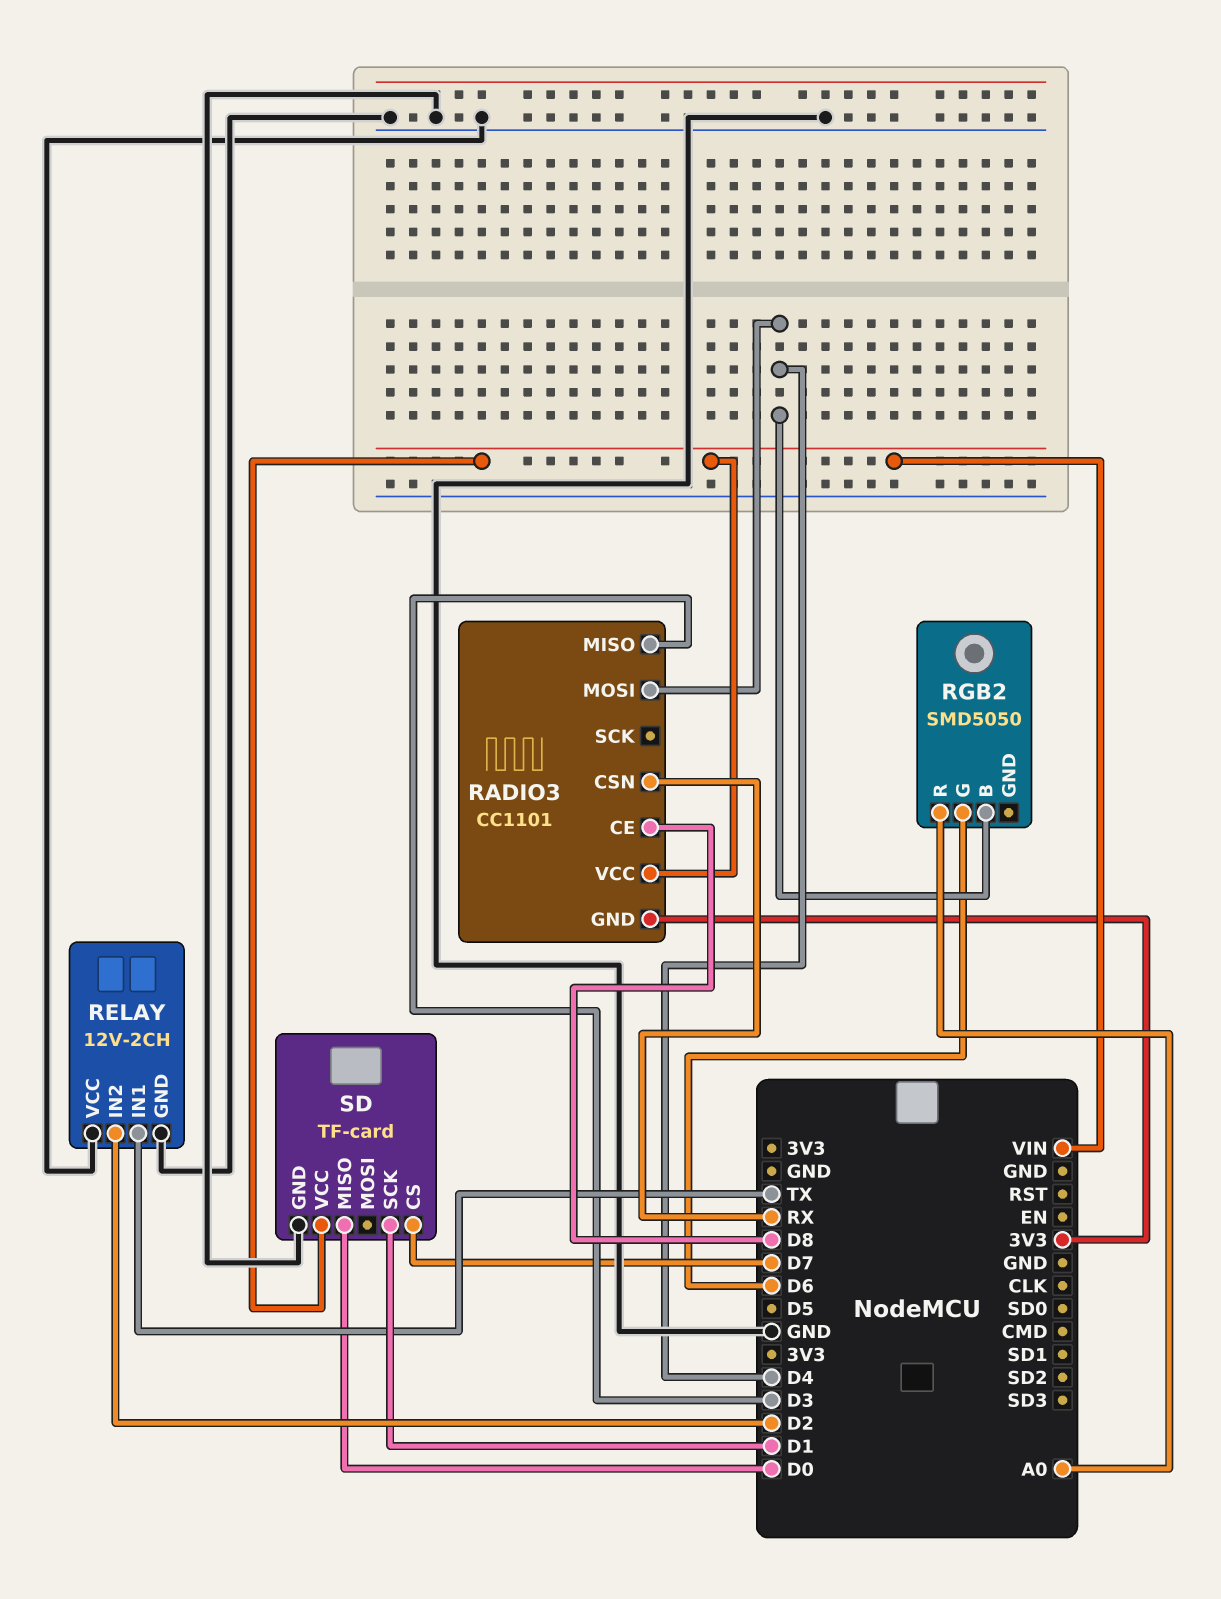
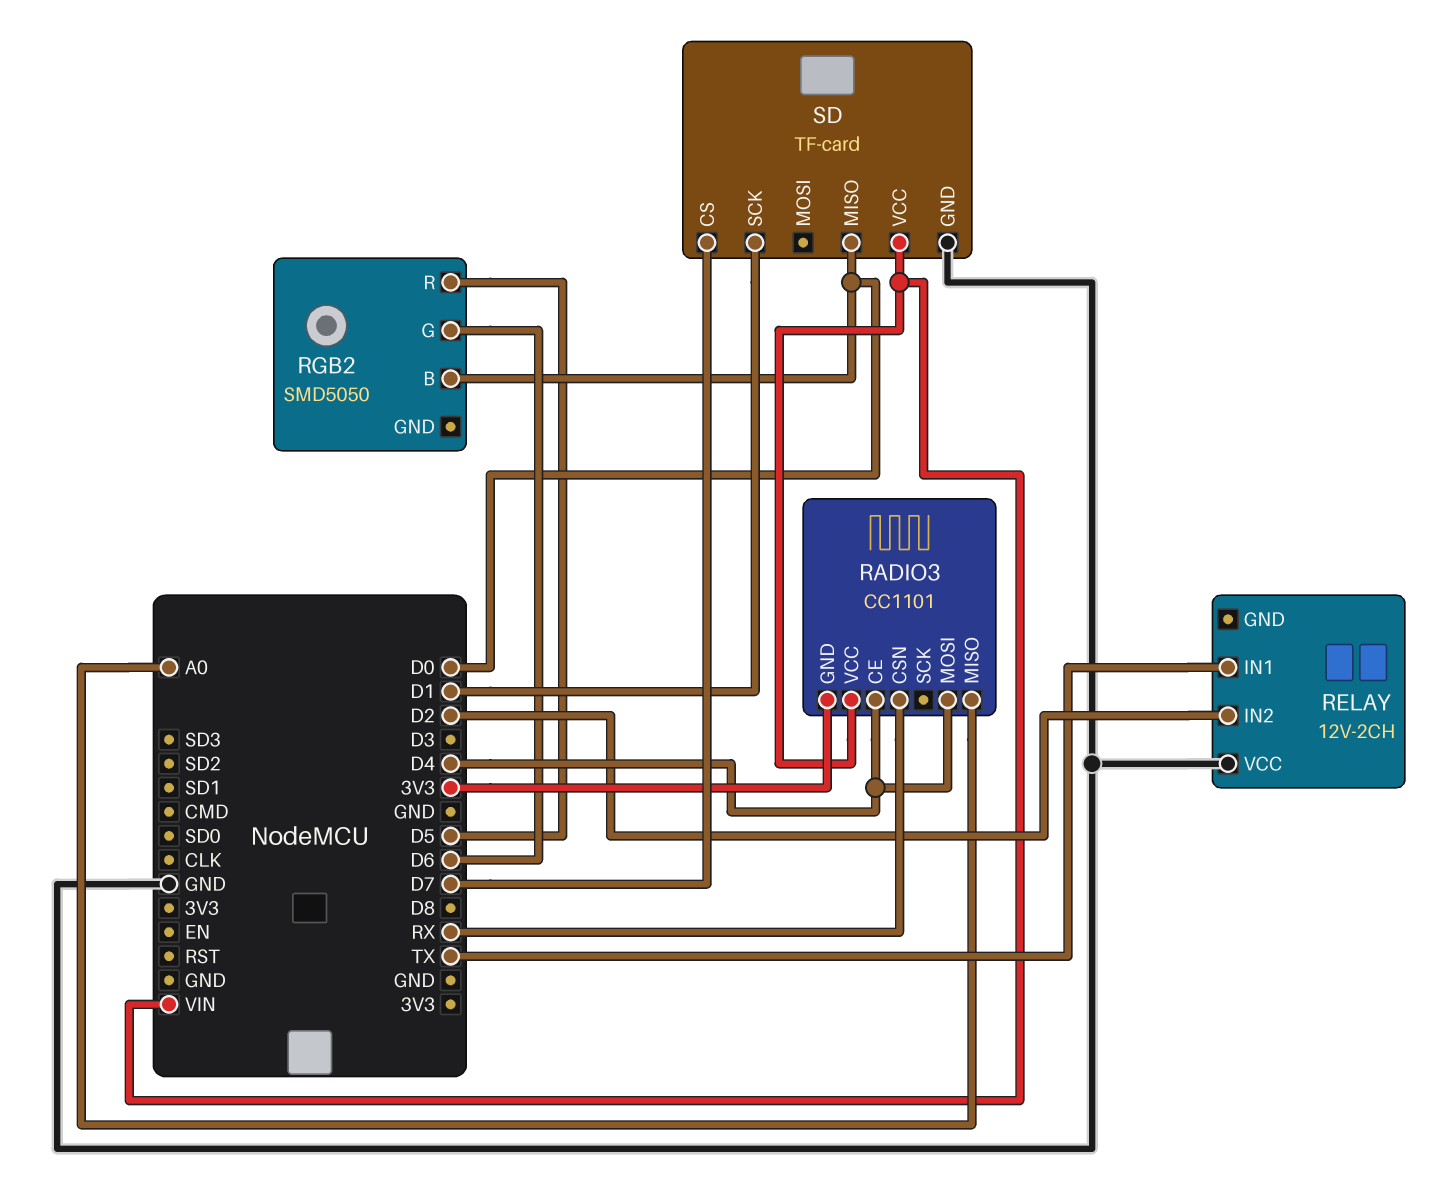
RADIO3 pin CE: D8 -> D4
RADIO3 pin MISO: D3 -> A0
RELAY pin GND: GND -> none
RGB2 pin B: D4 -> D0
RGB2 pin R: A0 -> D5

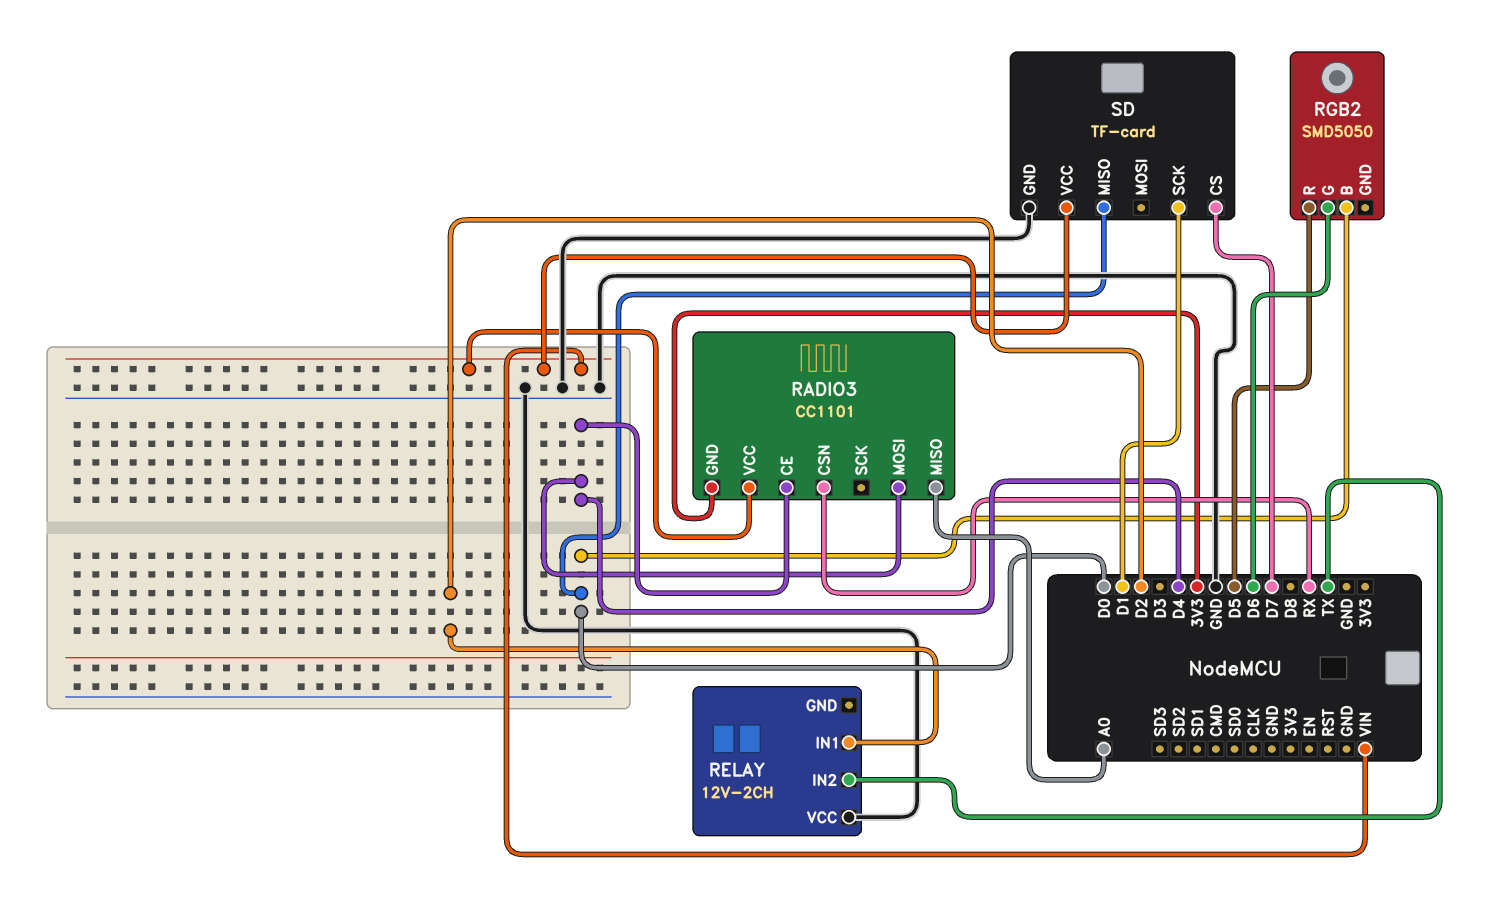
RELAY pin IN1: TX -> D2
RELAY pin IN2: D2 -> TX

